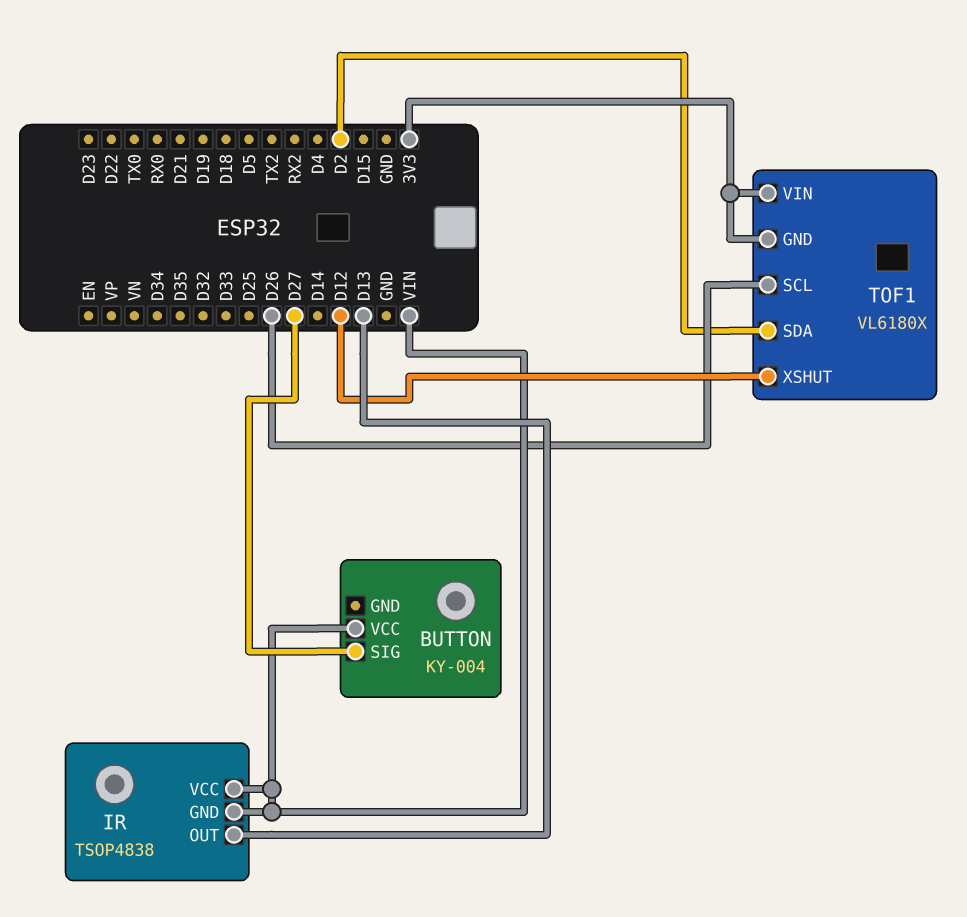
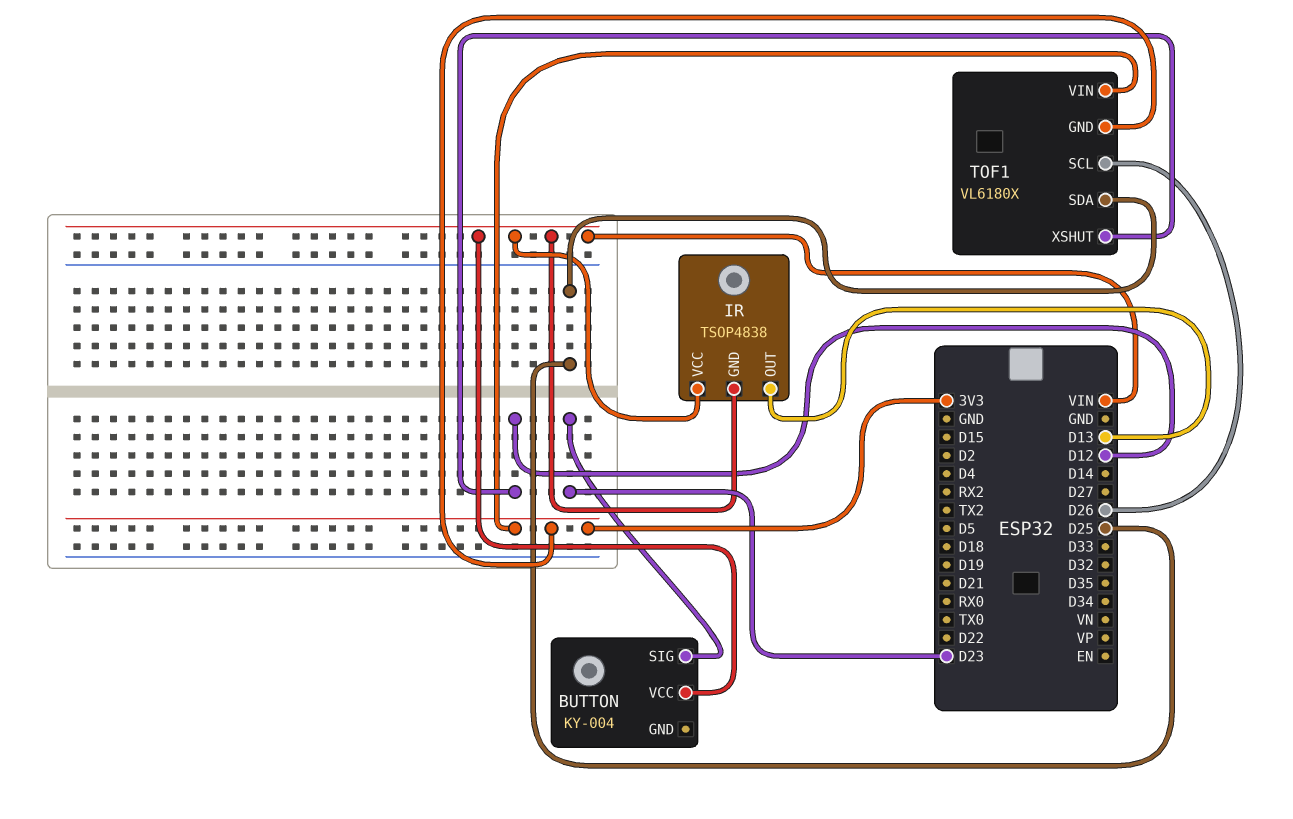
BUTTON pin SIG: D27 -> D23
TOF1 pin SDA: D2 -> D25

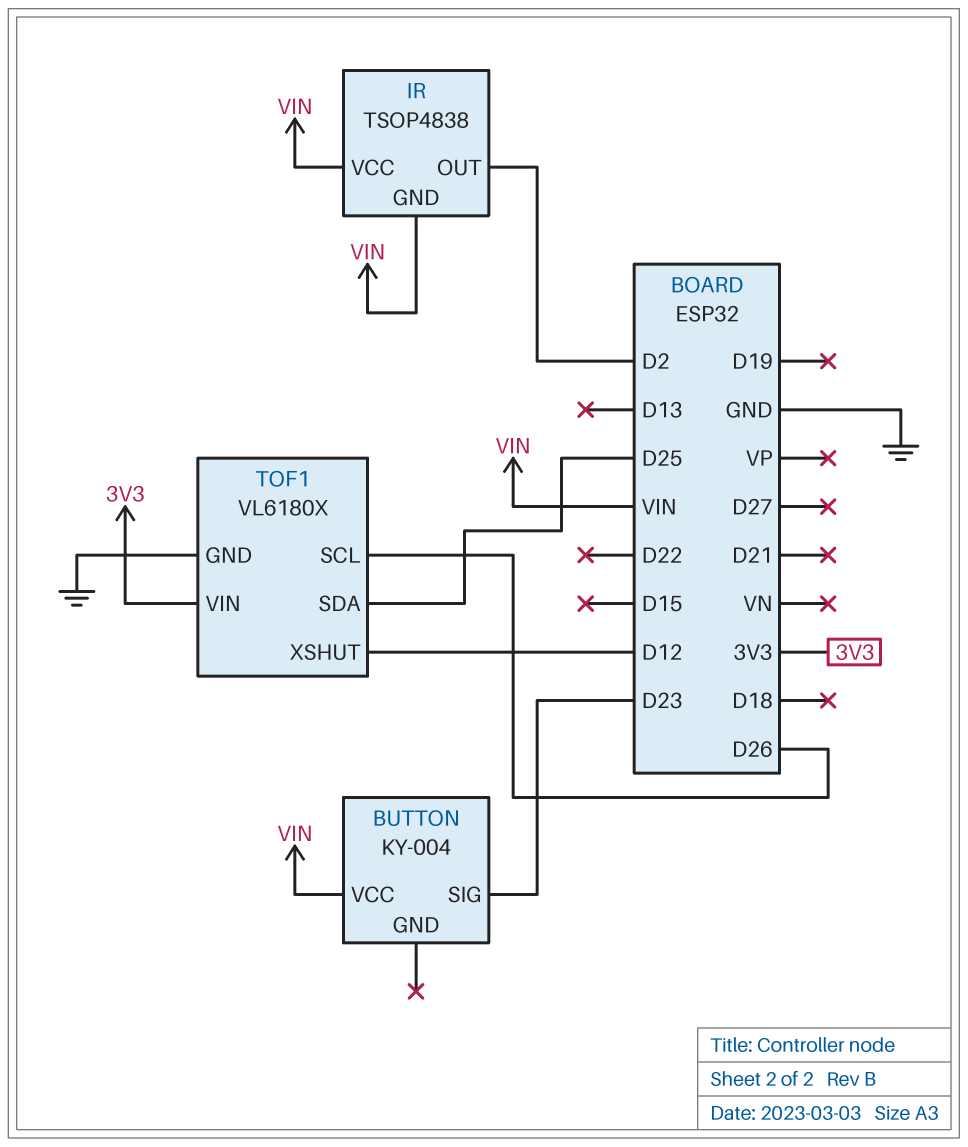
IR pin OUT: D13 -> D2
TOF1 pin GND: 3V3 -> GND

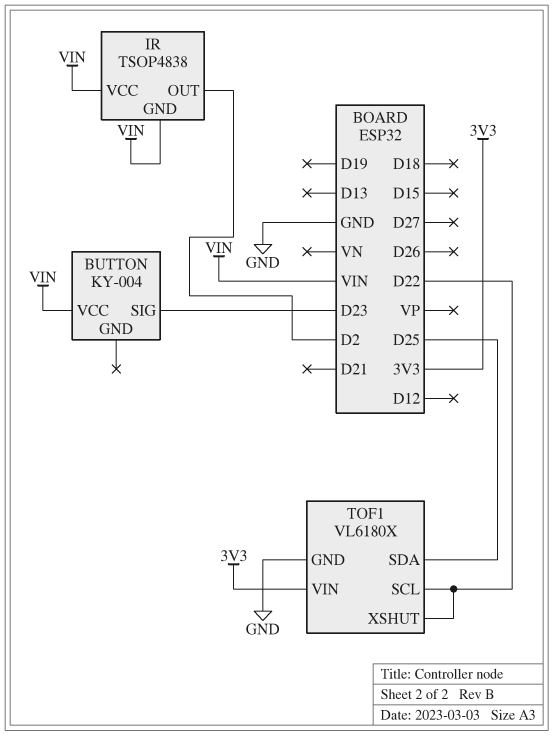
TOF1 pin SCL: D26 -> D22
TOF1 pin XSHUT: D12 -> D22

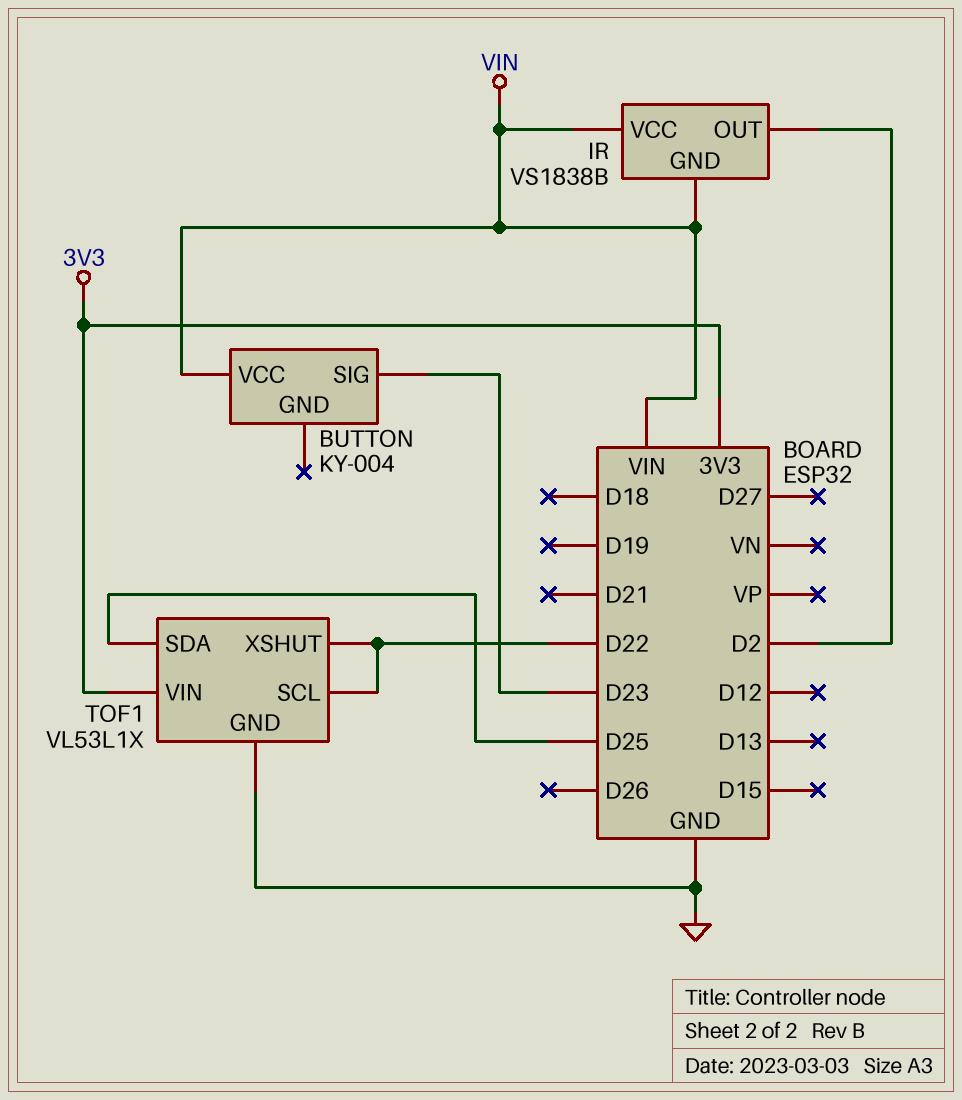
IR: TSOP4838 -> VS1838B
TOF1: VL6180X -> VL53L1X

